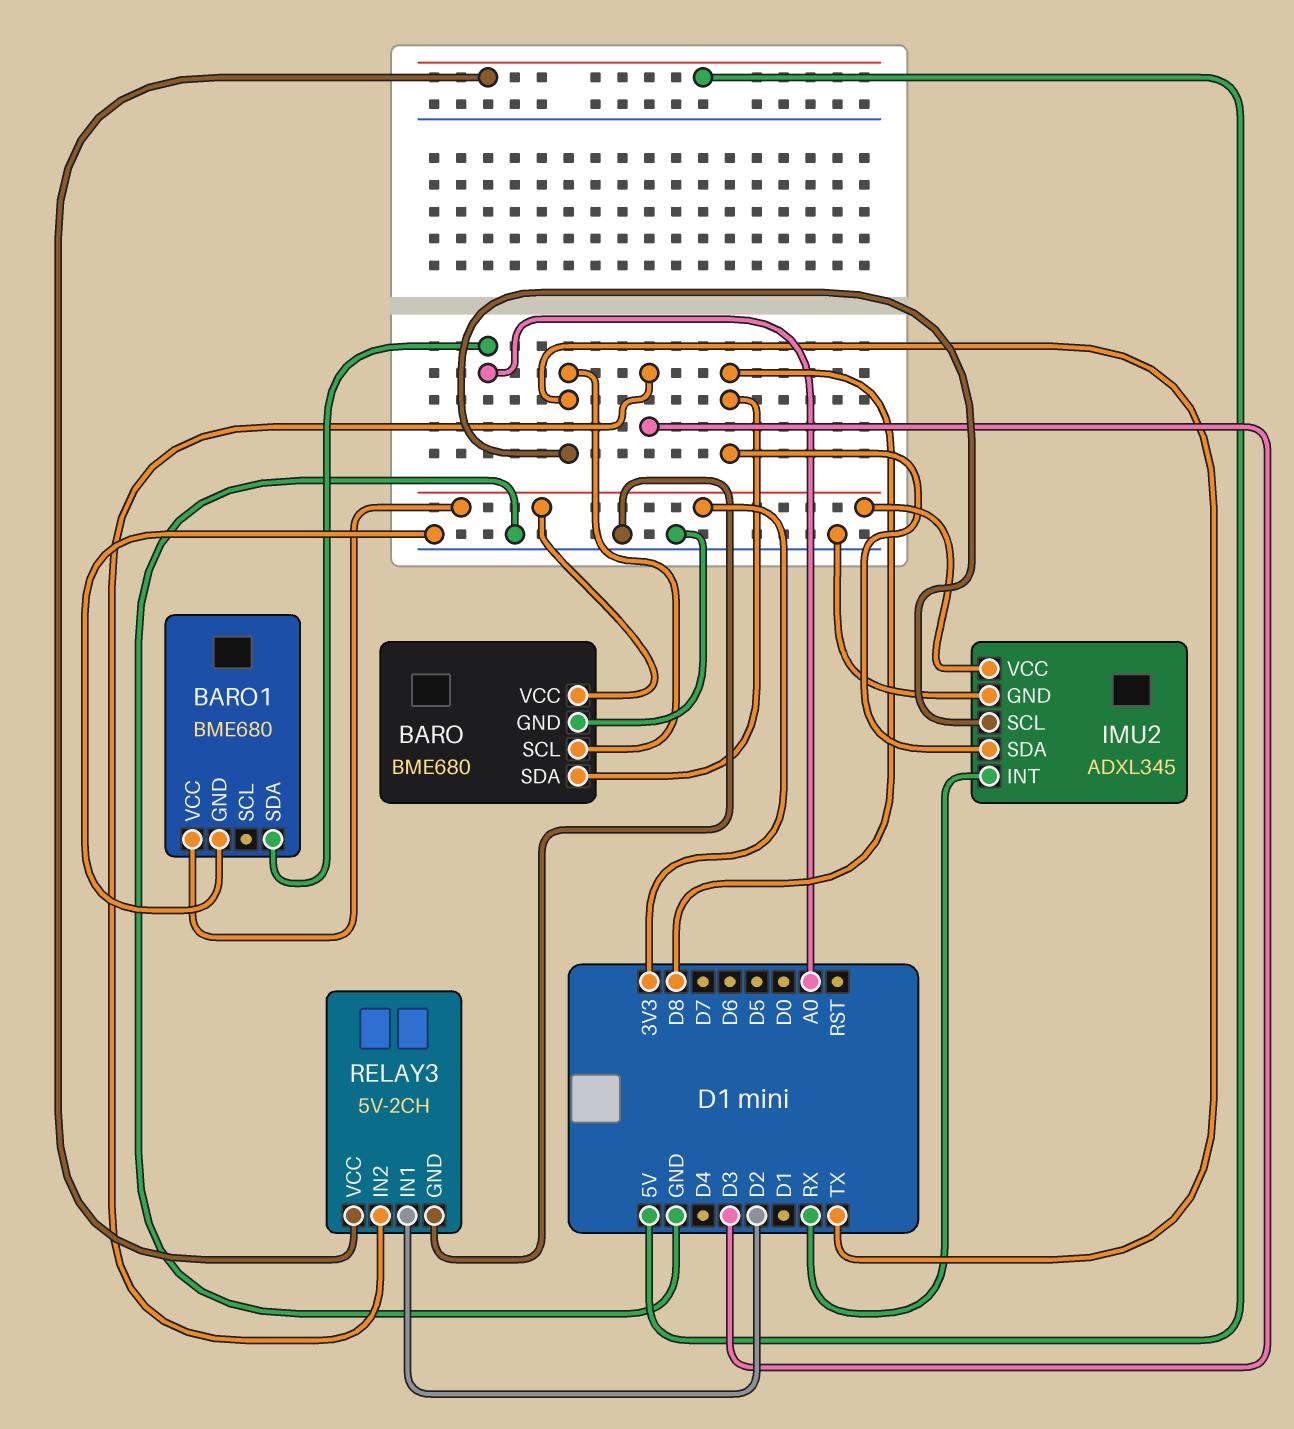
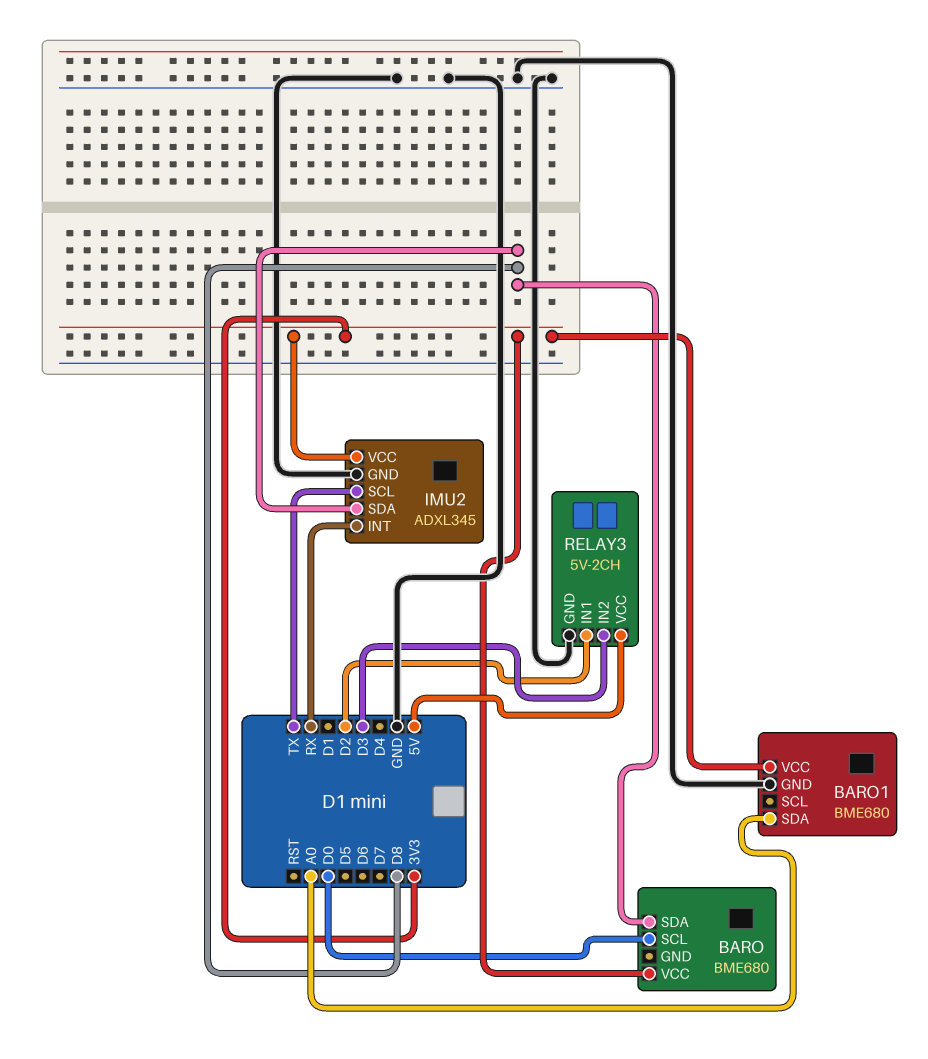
BARO pin GND: GND -> none
BARO pin SCL: TX -> D0

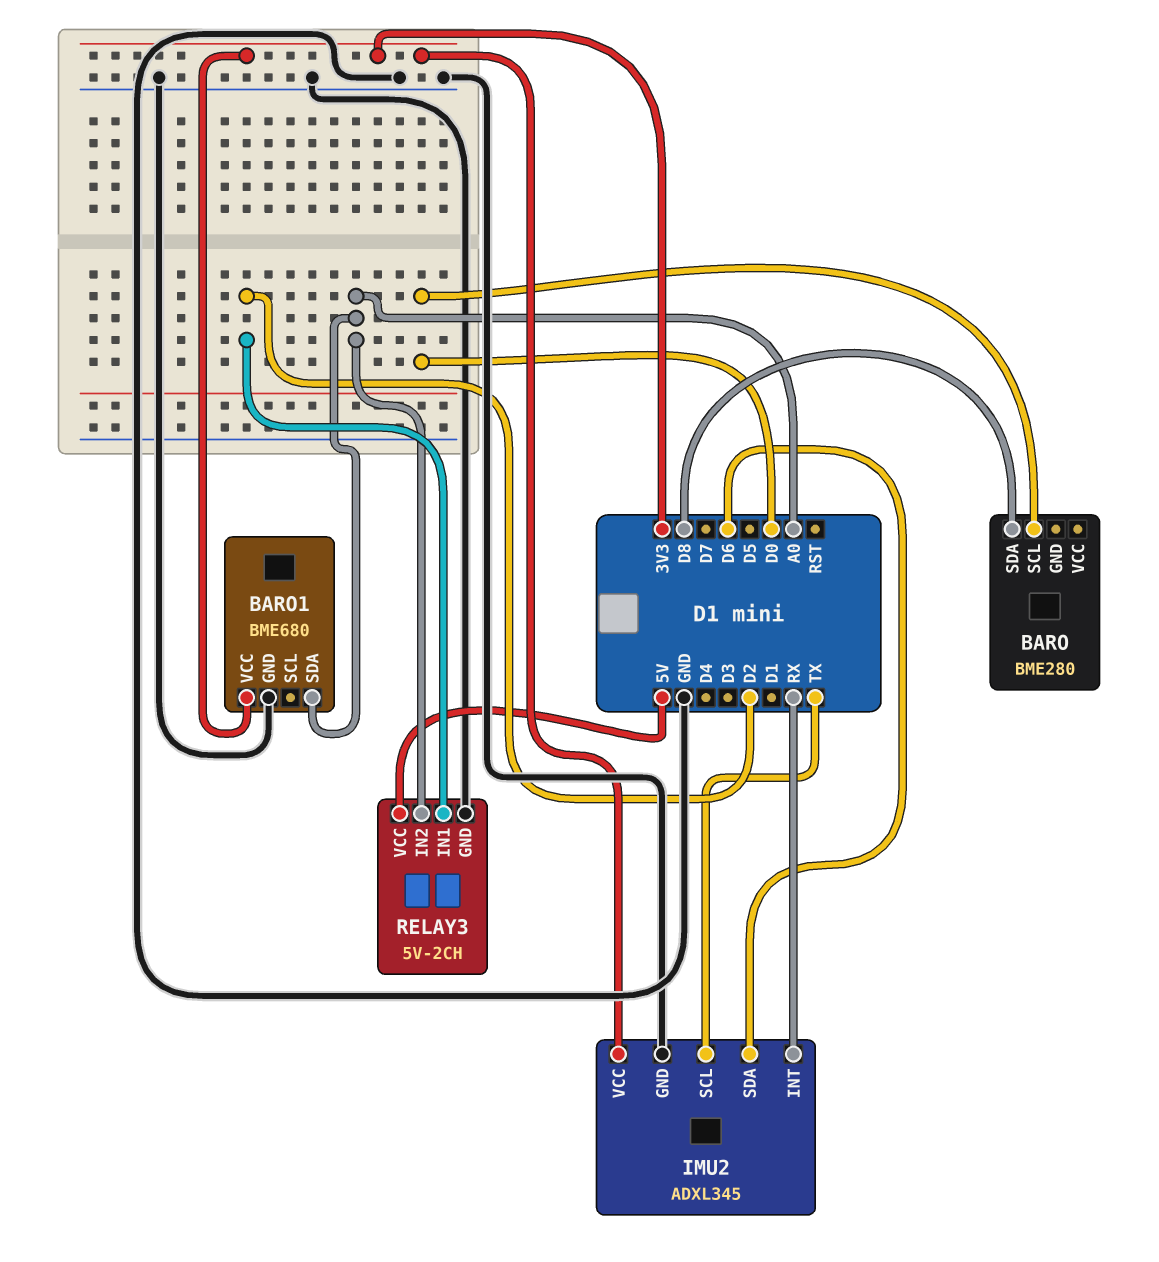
BARO: BME680 -> BME280
BARO pin VCC: 3V3 -> none
IMU2 pin SDA: D8 -> D6
RELAY3 pin IN2: D3 -> A0

